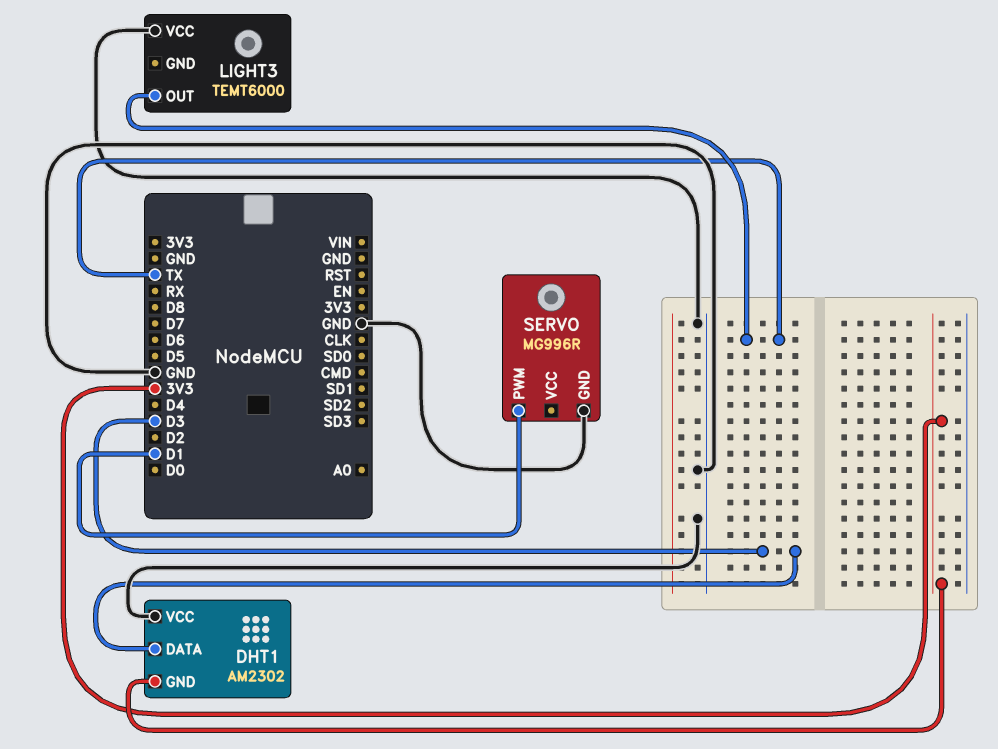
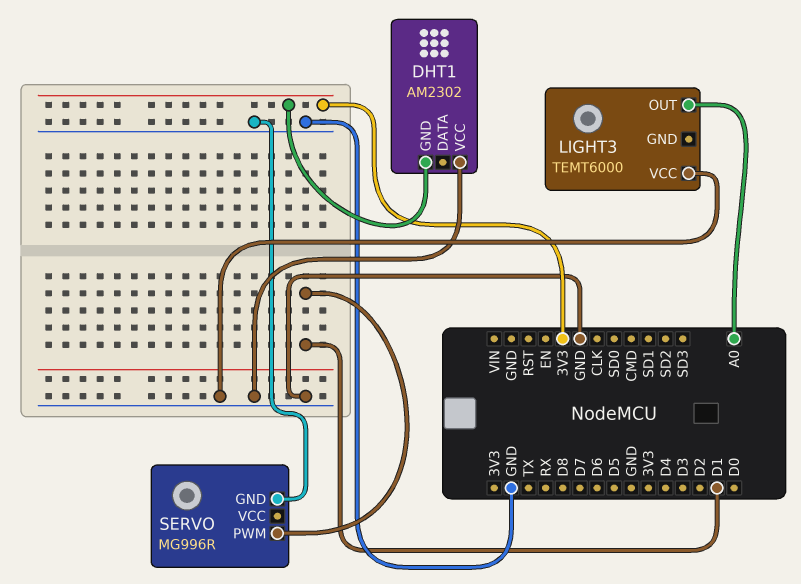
DHT1 pin DATA: D3 -> none
LIGHT3 pin OUT: TX -> A0

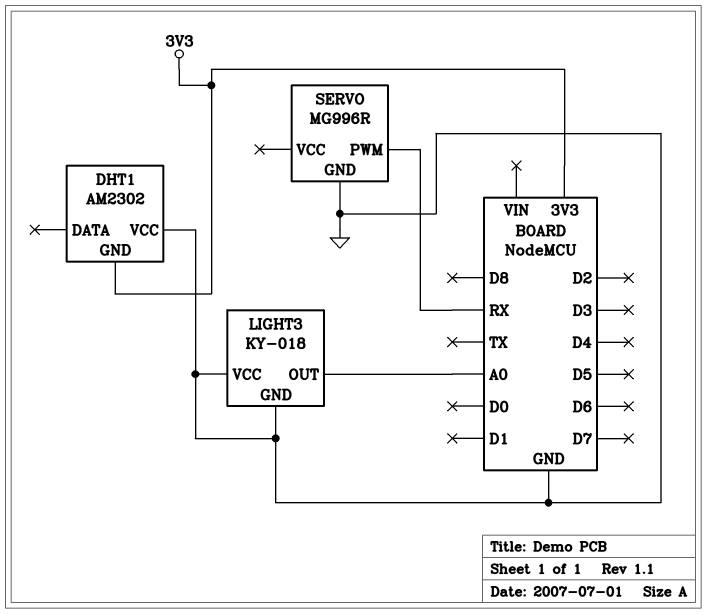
LIGHT3: TEMT6000 -> KY-018
LIGHT3 pin GND: none -> GND
SERVO pin PWM: D1 -> RX

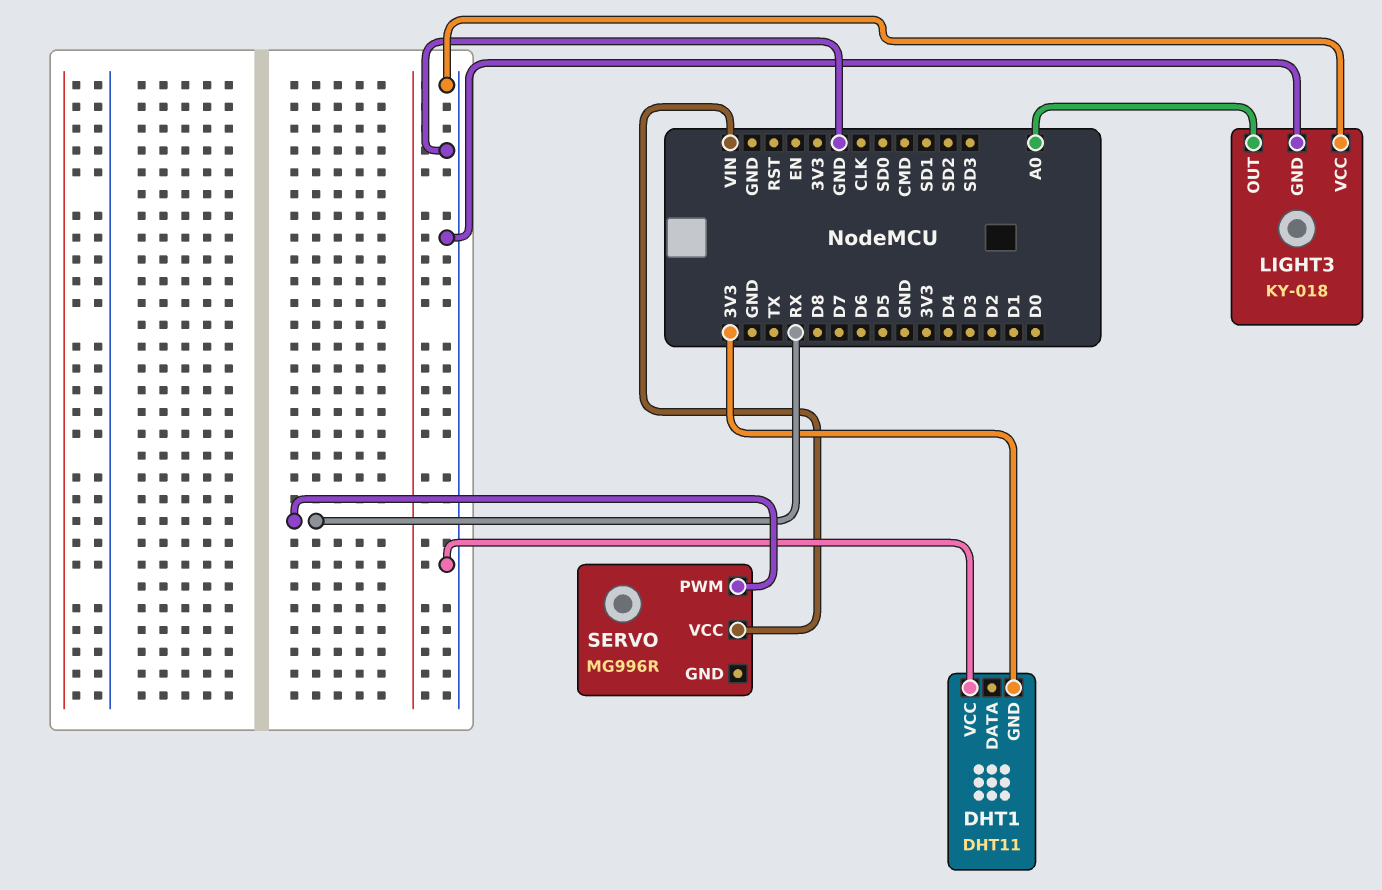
DHT1: AM2302 -> DHT11
SERVO pin GND: GND -> none
SERVO pin VCC: none -> VIN

